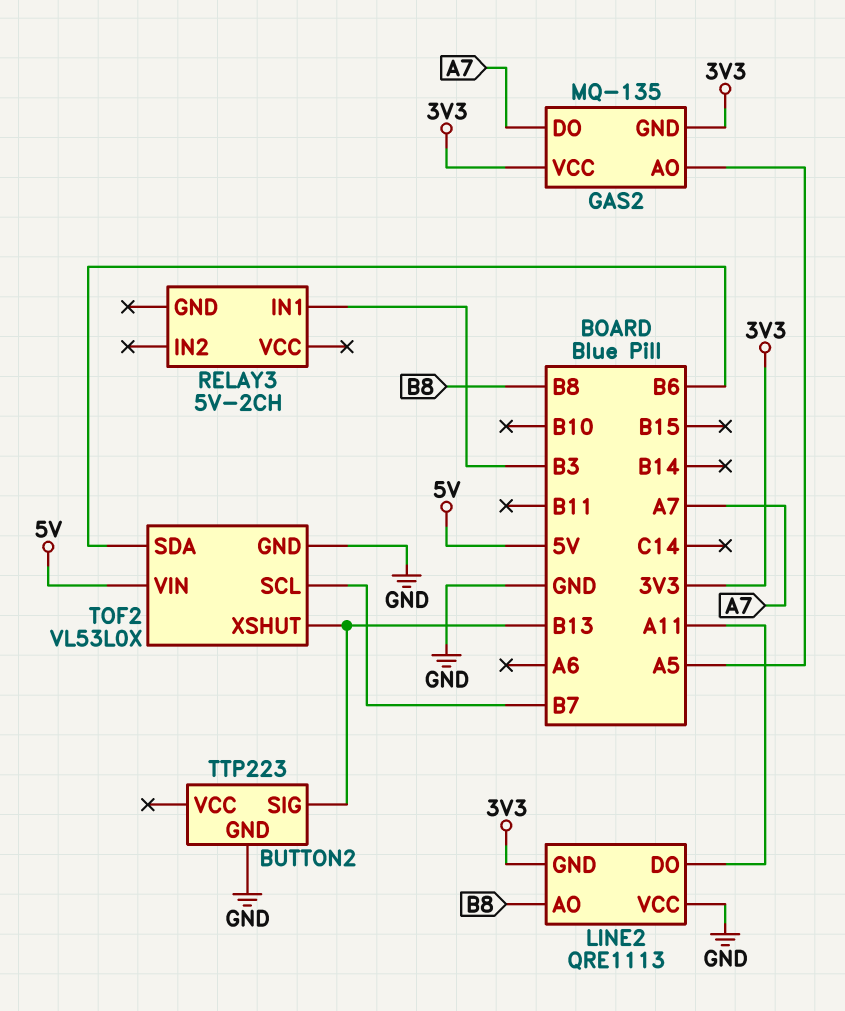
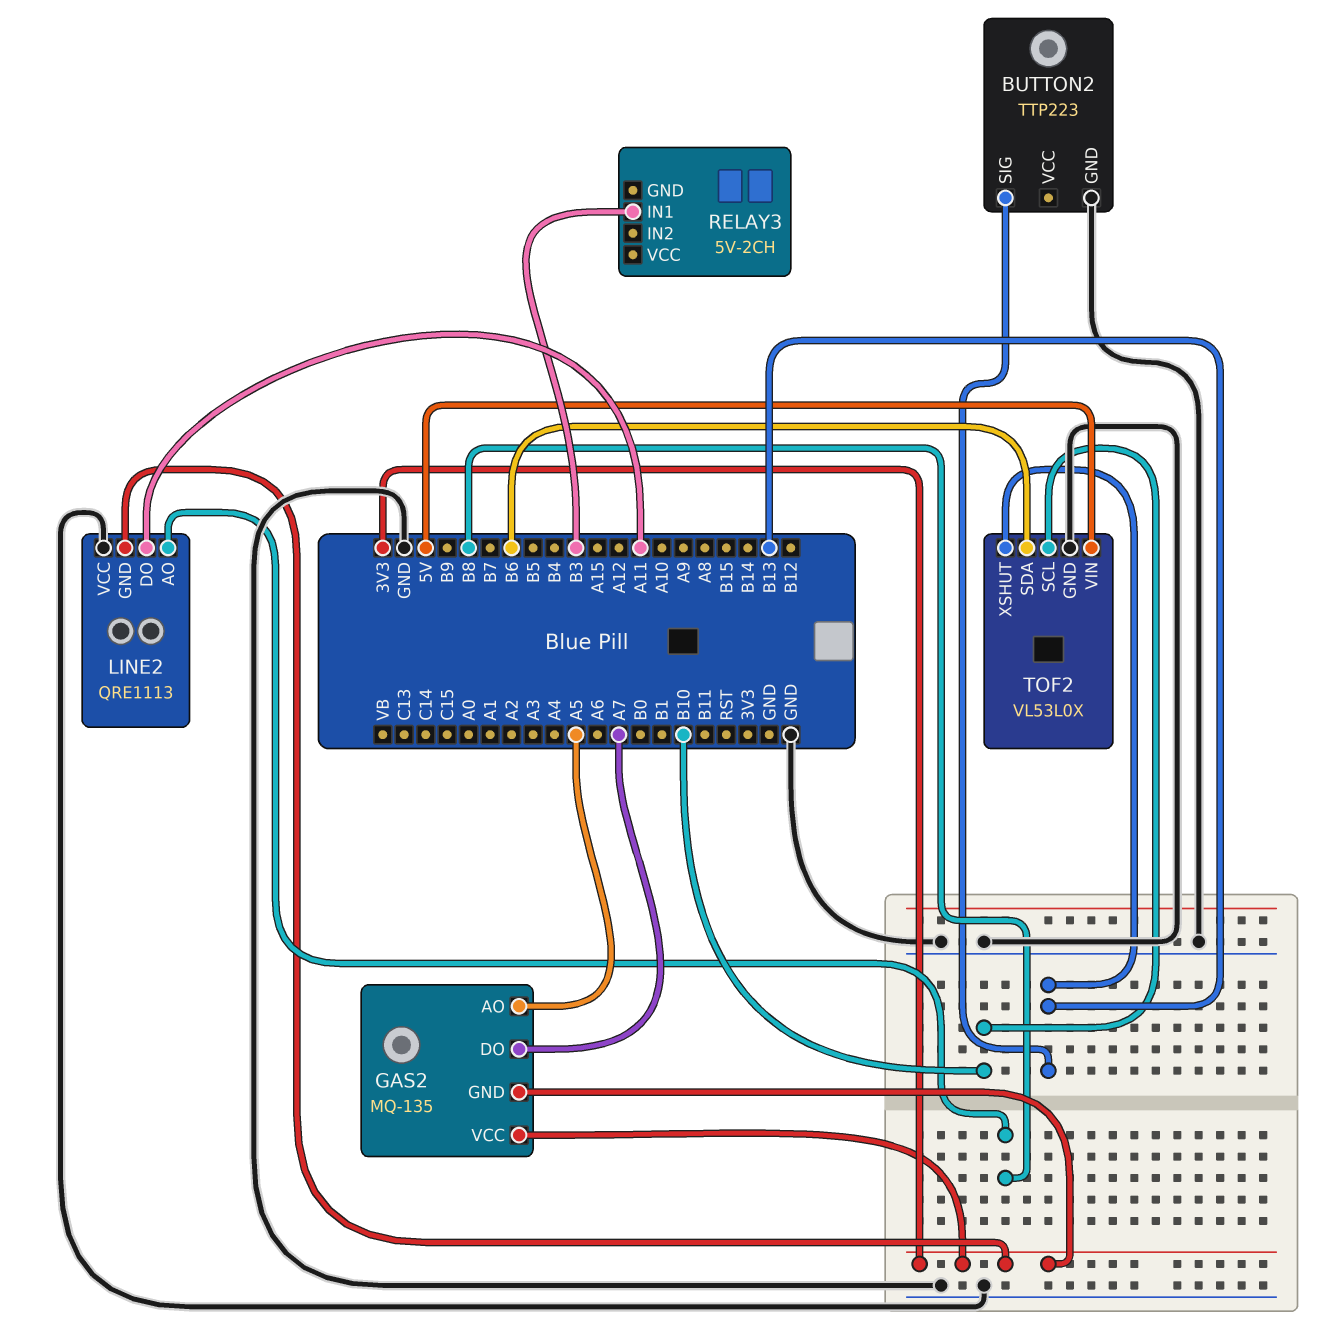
TOF2 pin SCL: B7 -> B10

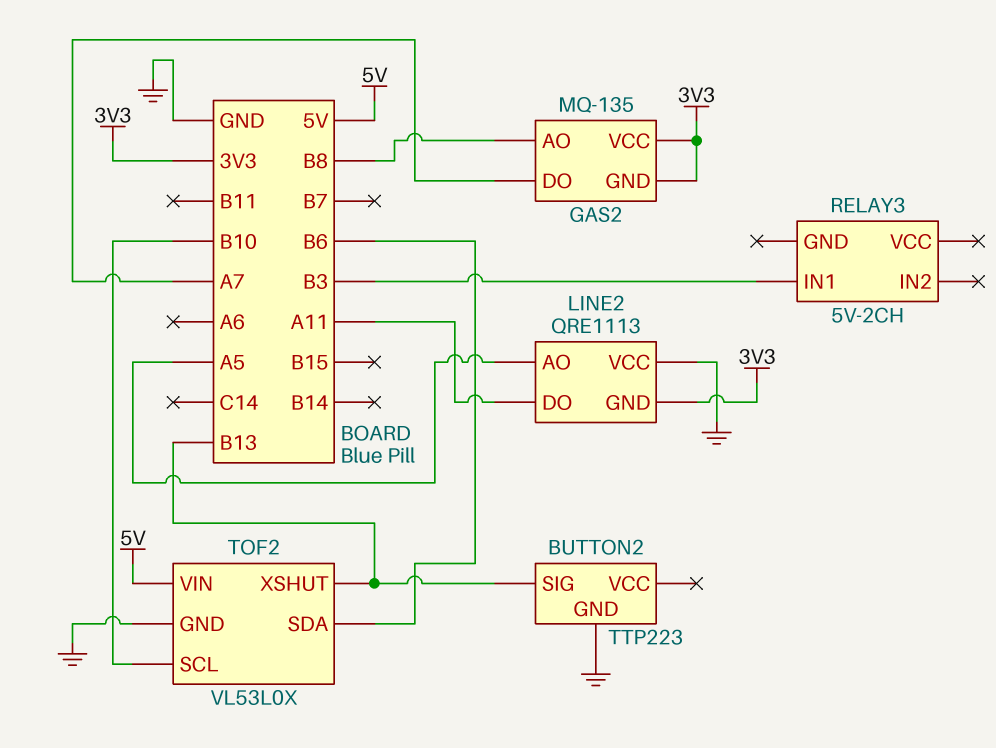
GAS2 pin AO: A5 -> B8
LINE2 pin AO: B8 -> A5

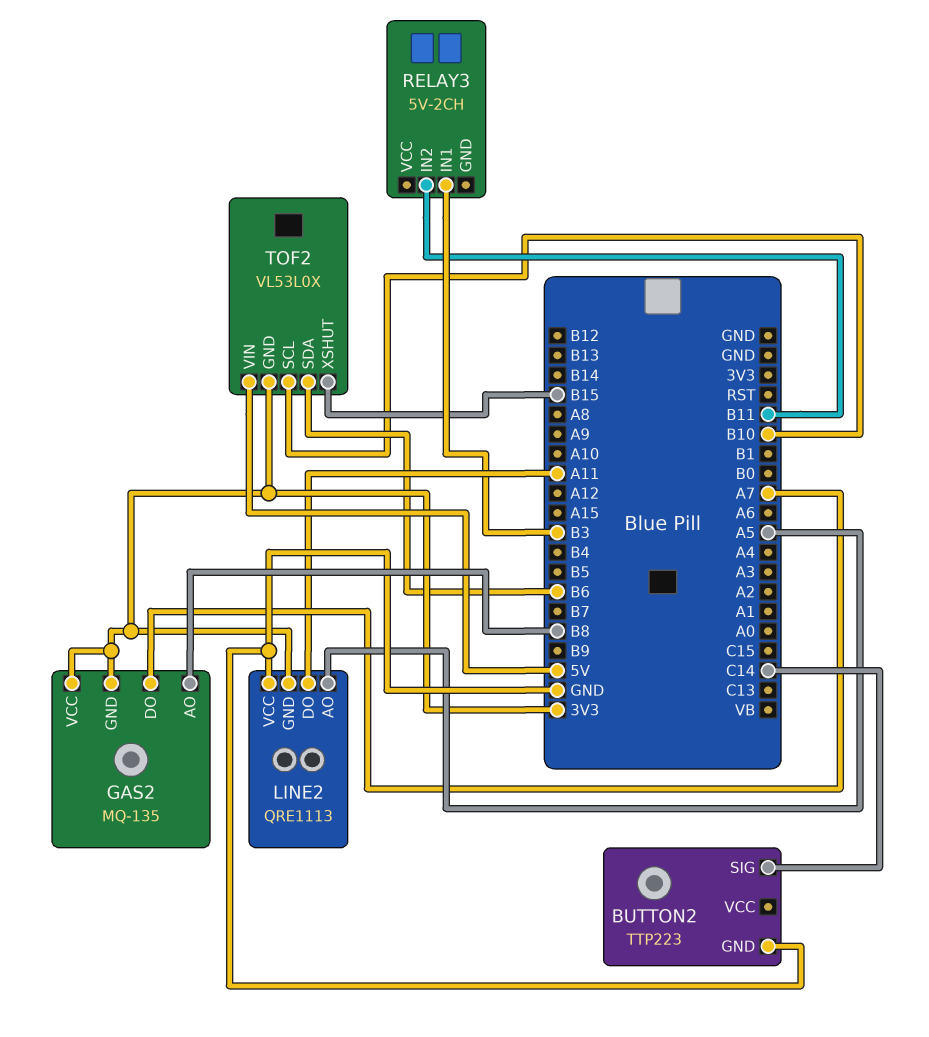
BUTTON2 pin SIG: B13 -> C14
RELAY3 pin IN2: none -> B11
TOF2 pin GND: GND -> 3V3
TOF2 pin XSHUT: B13 -> B15

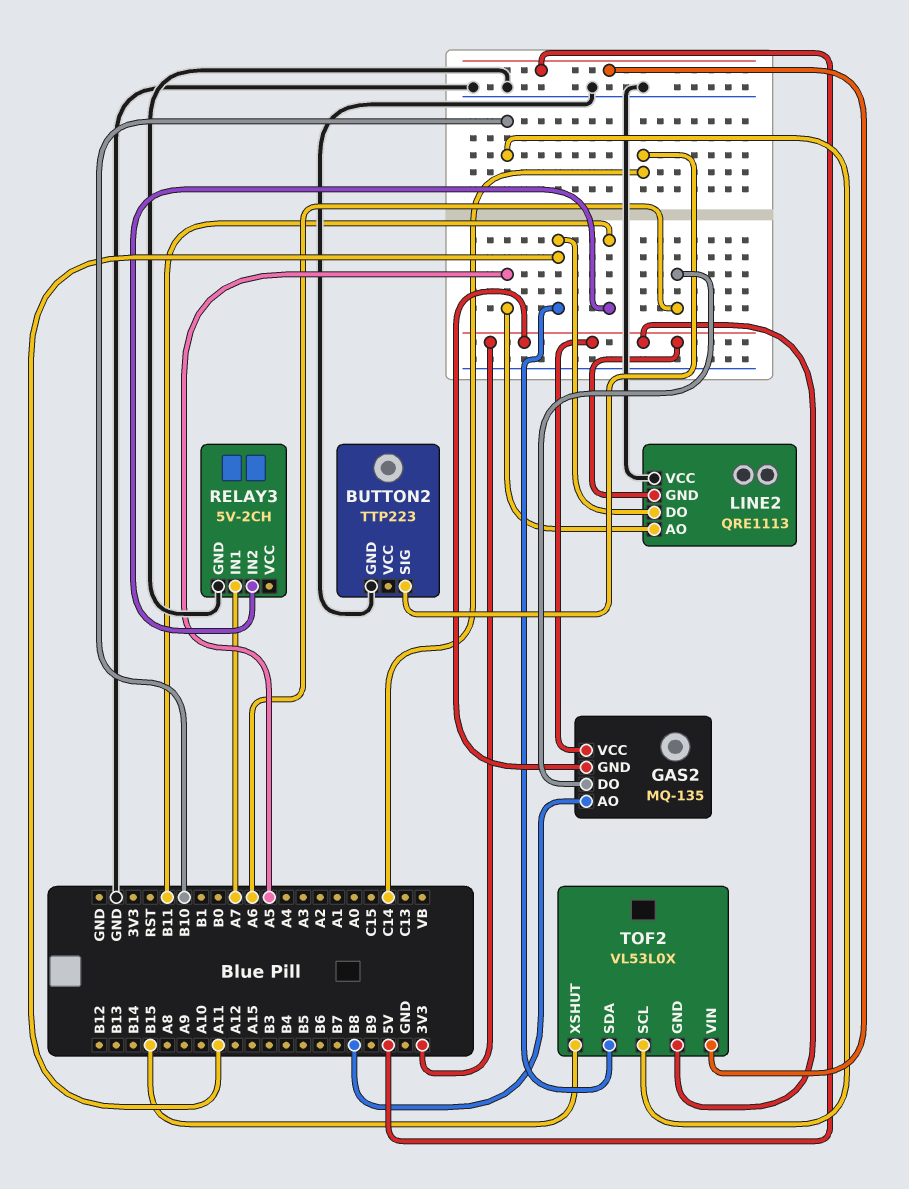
GAS2 pin DO: A7 -> A6
RELAY3 pin GND: none -> GND
RELAY3 pin IN1: B3 -> A7
TOF2 pin SDA: B6 -> A11

